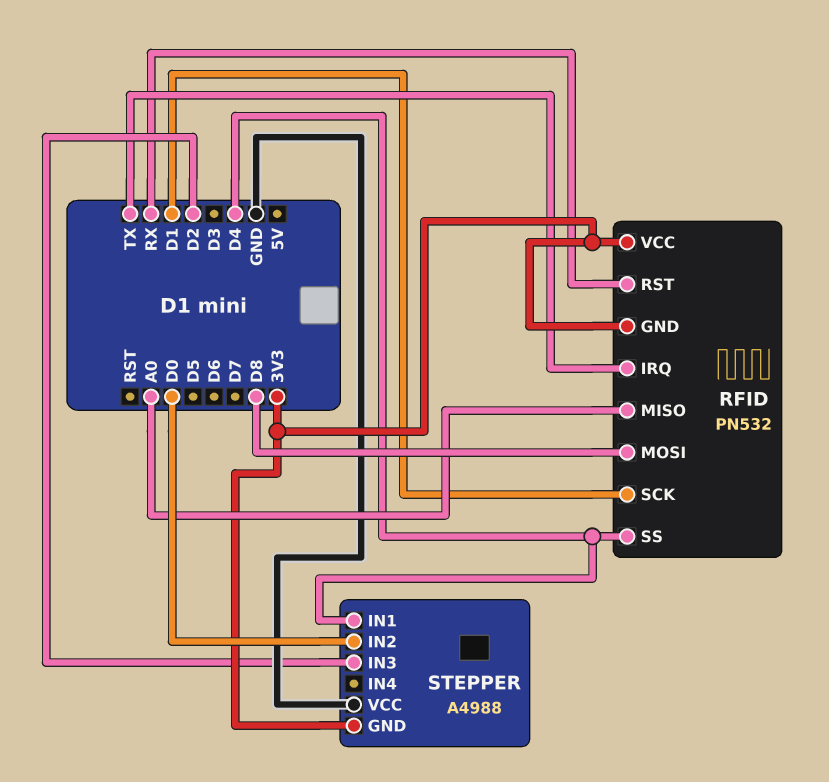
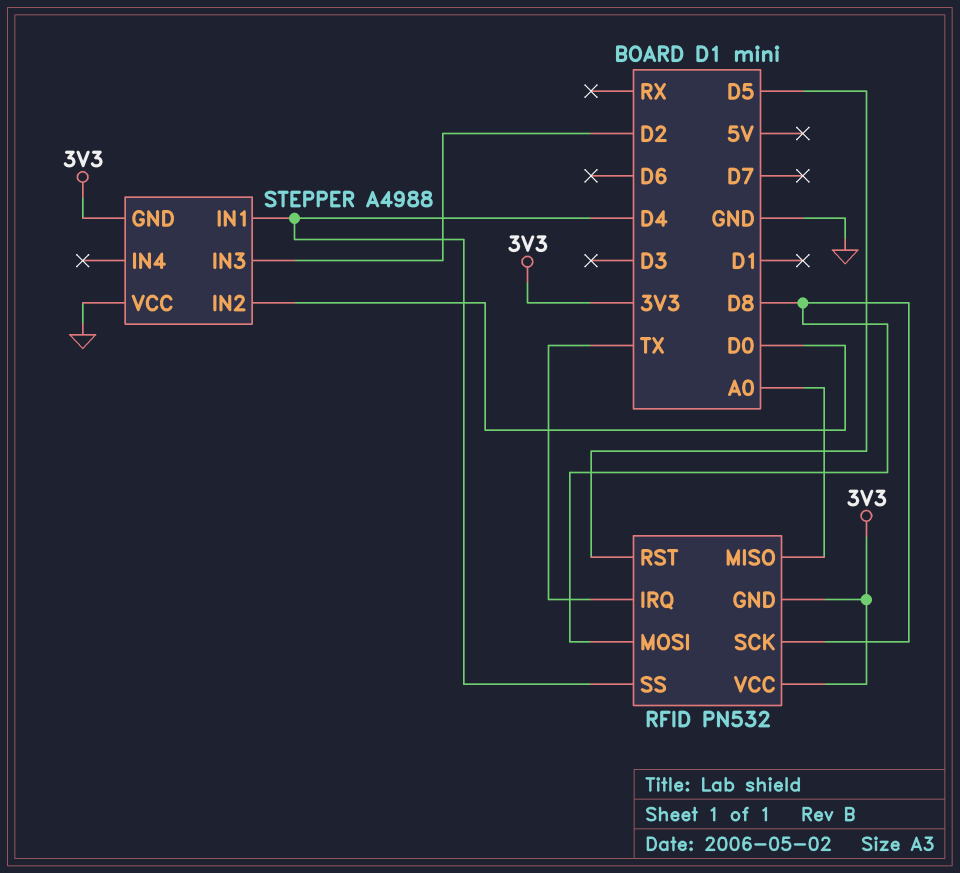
RFID pin RST: RX -> D5
RFID pin SCK: D1 -> D8

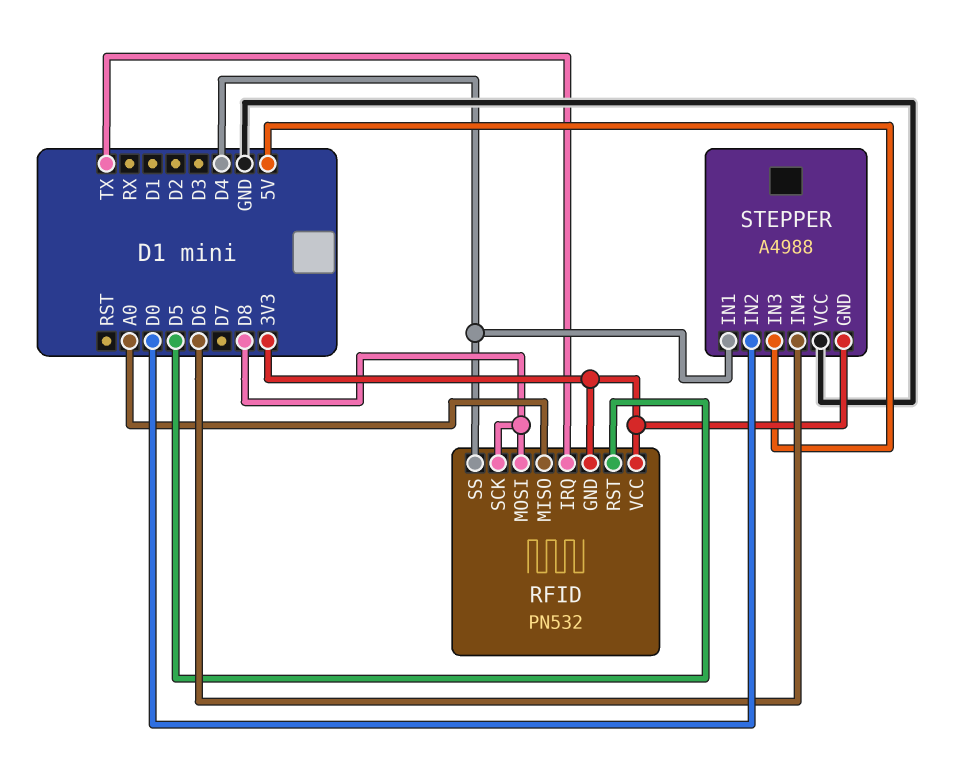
STEPPER pin IN3: D2 -> 5V
STEPPER pin IN4: none -> D6

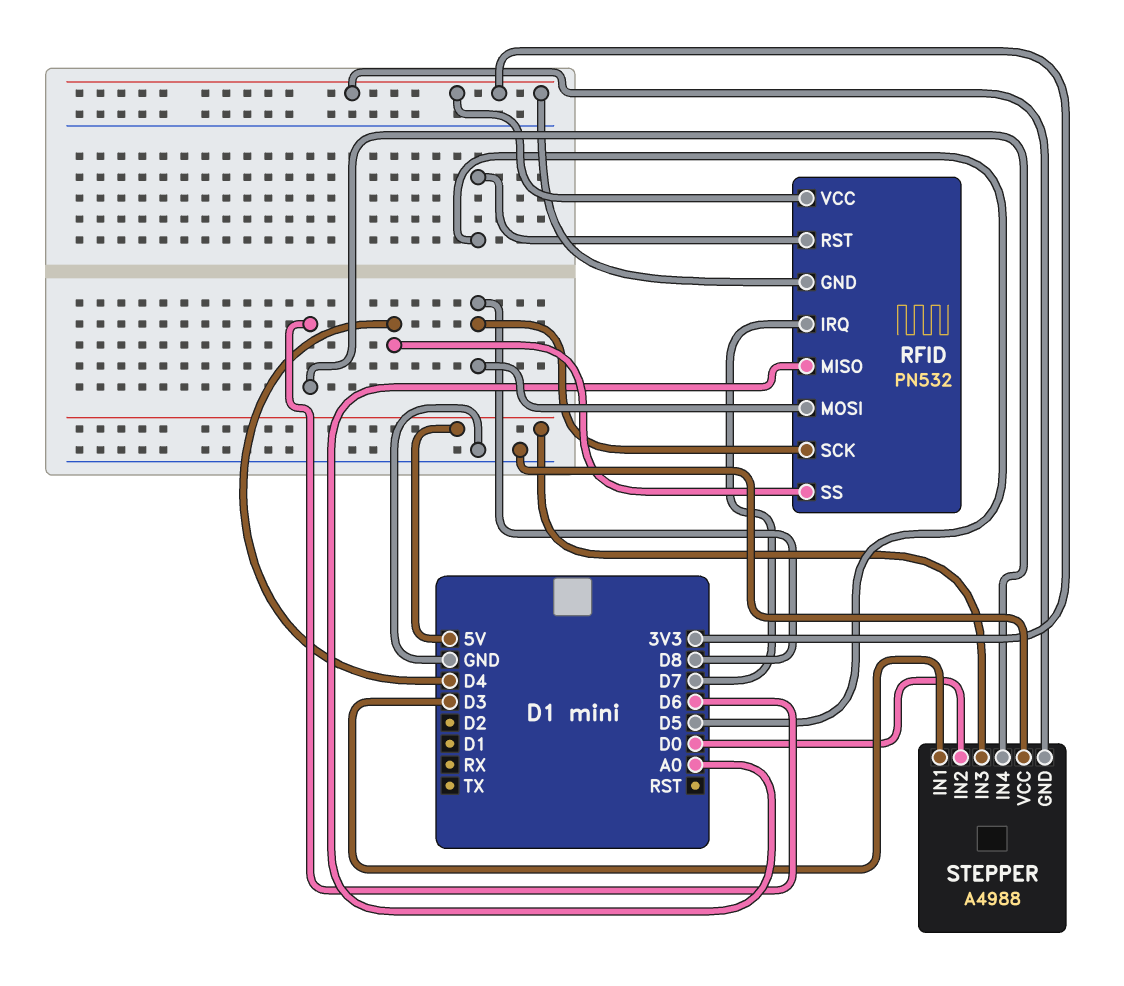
RFID pin IRQ: TX -> D7
STEPPER pin IN1: D4 -> D3

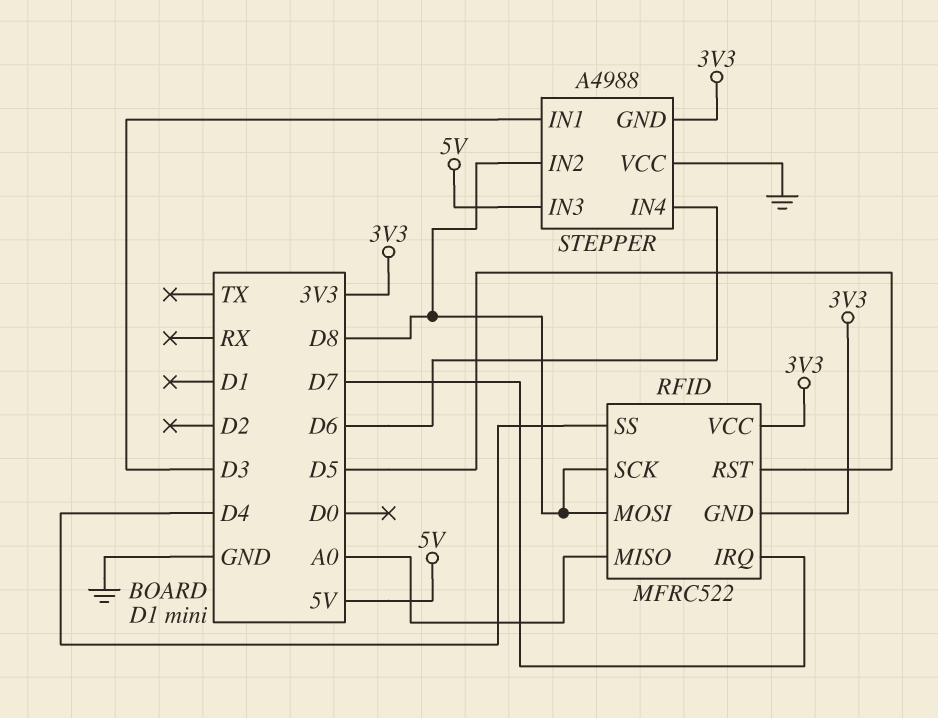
RFID: PN532 -> MFRC522
STEPPER pin IN2: D0 -> D8

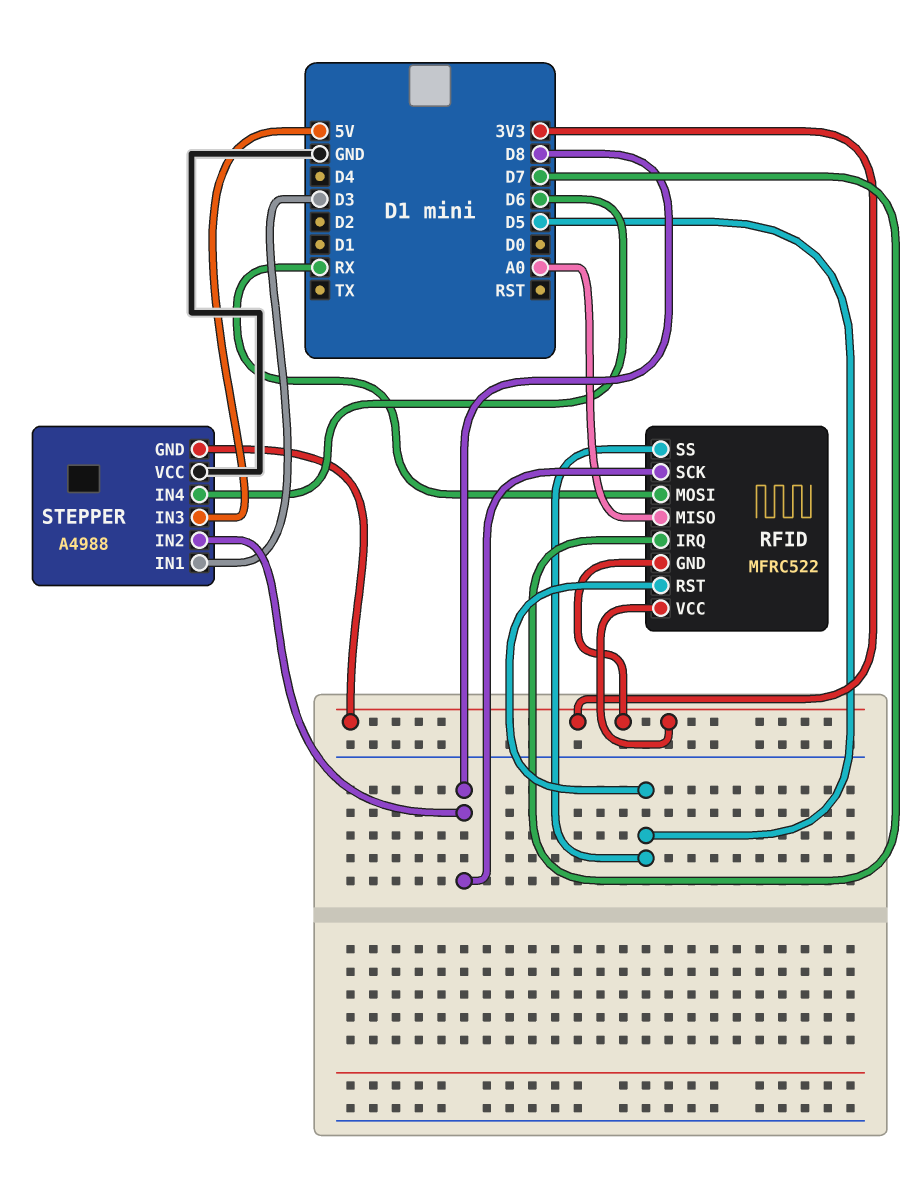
RFID pin MOSI: D8 -> RX
RFID pin SS: D4 -> D5

